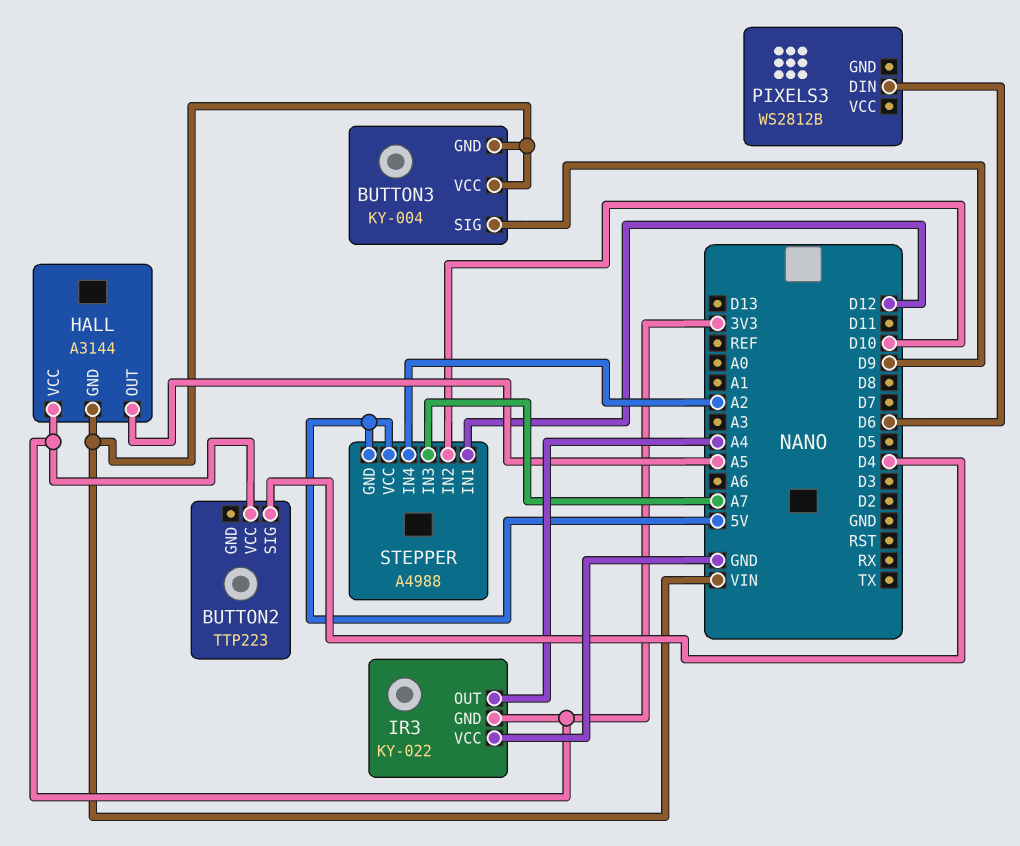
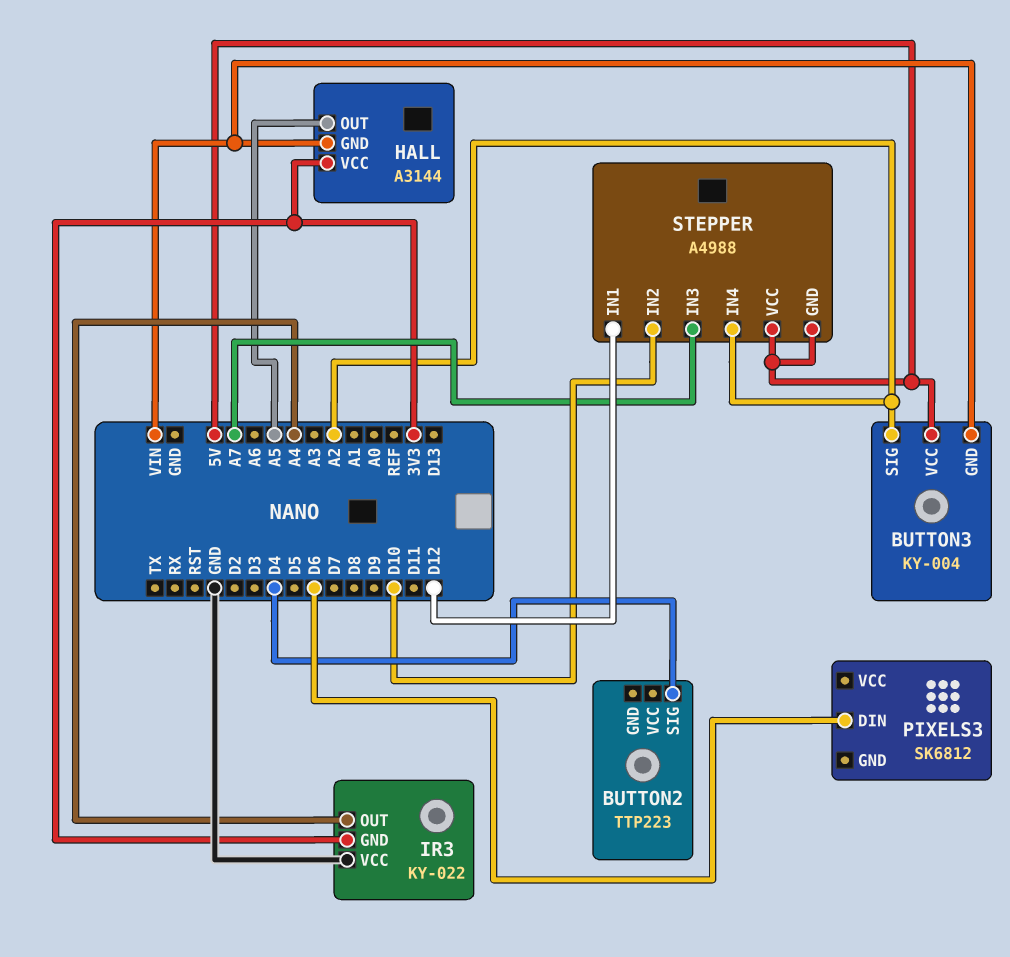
BUTTON2 pin VCC: 3V3 -> none
BUTTON3 pin SIG: D9 -> A2
BUTTON3 pin VCC: VIN -> 5V
PIXELS3: WS2812B -> SK6812

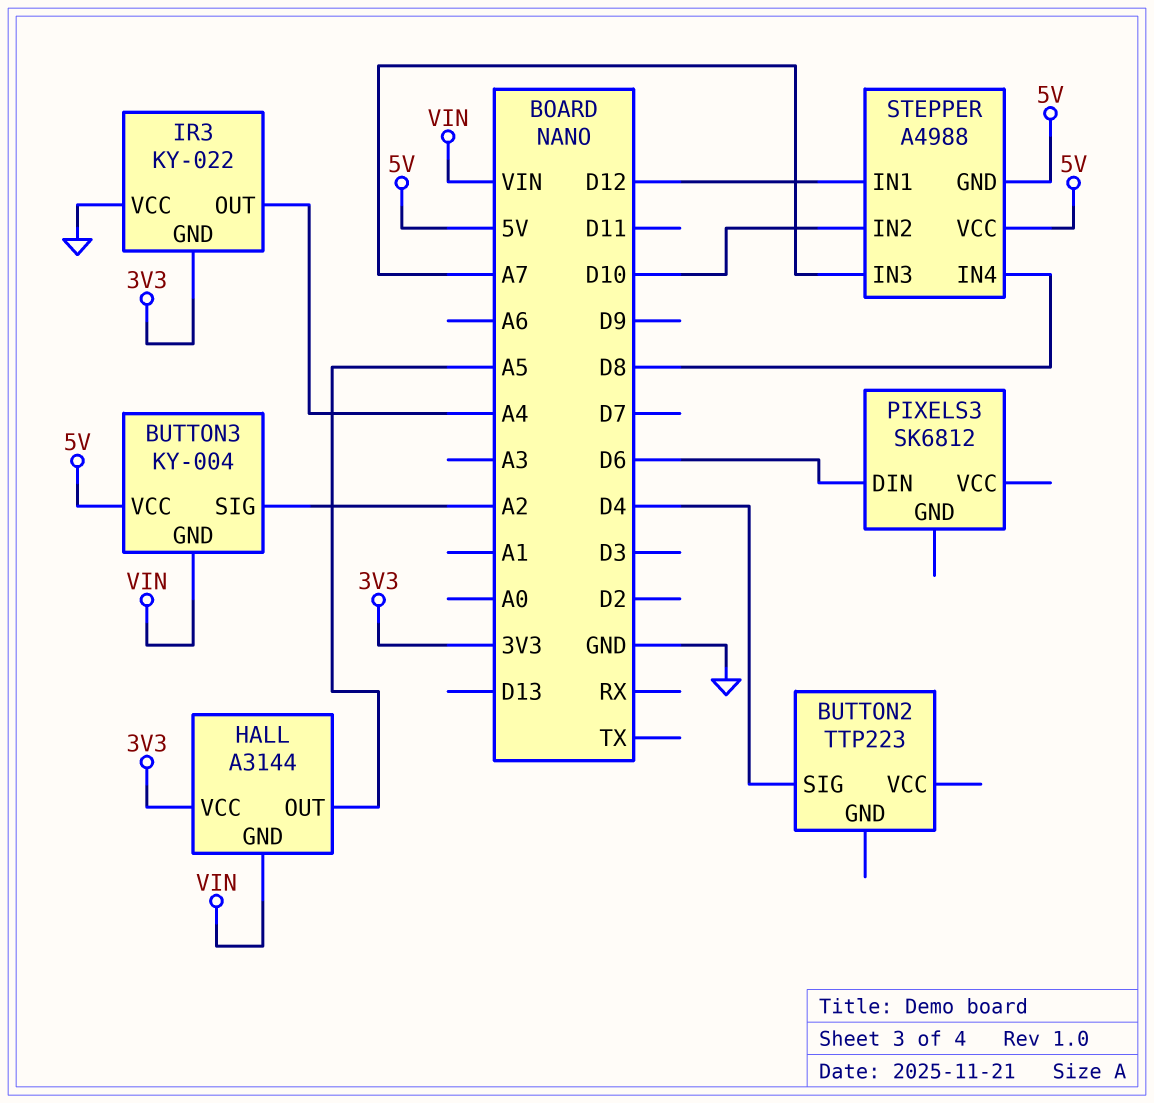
STEPPER pin IN4: A2 -> D8

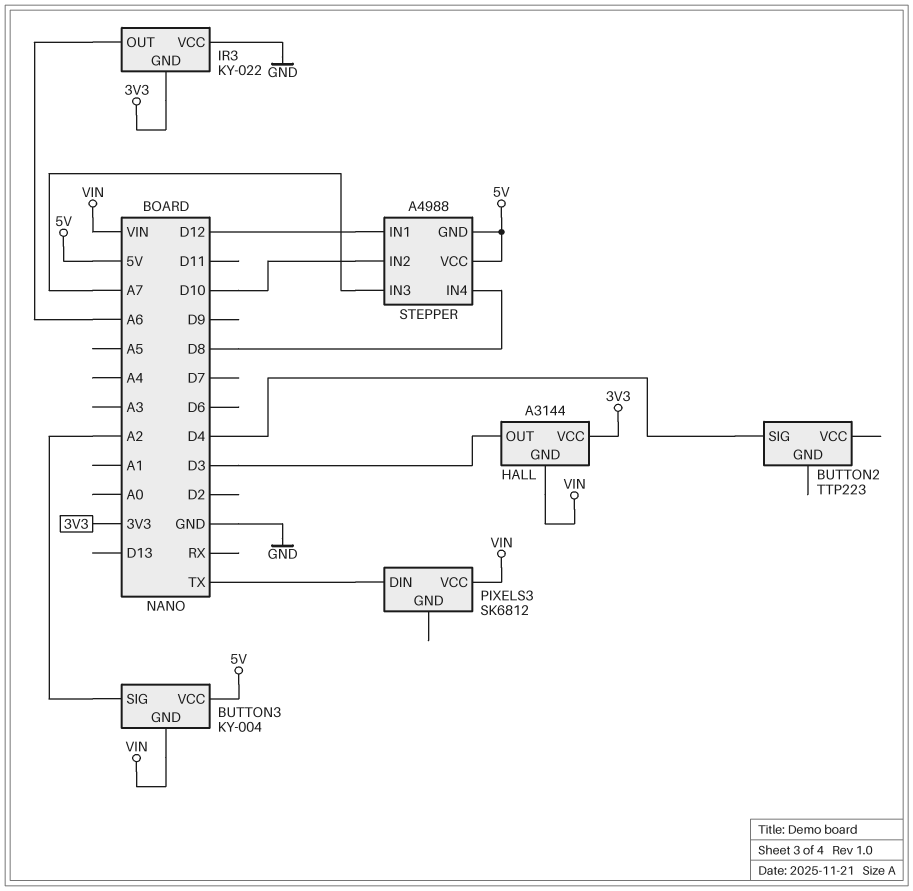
HALL pin OUT: A5 -> D3
IR3 pin OUT: A4 -> A6
PIXELS3 pin DIN: D6 -> TX
PIXELS3 pin VCC: none -> VIN

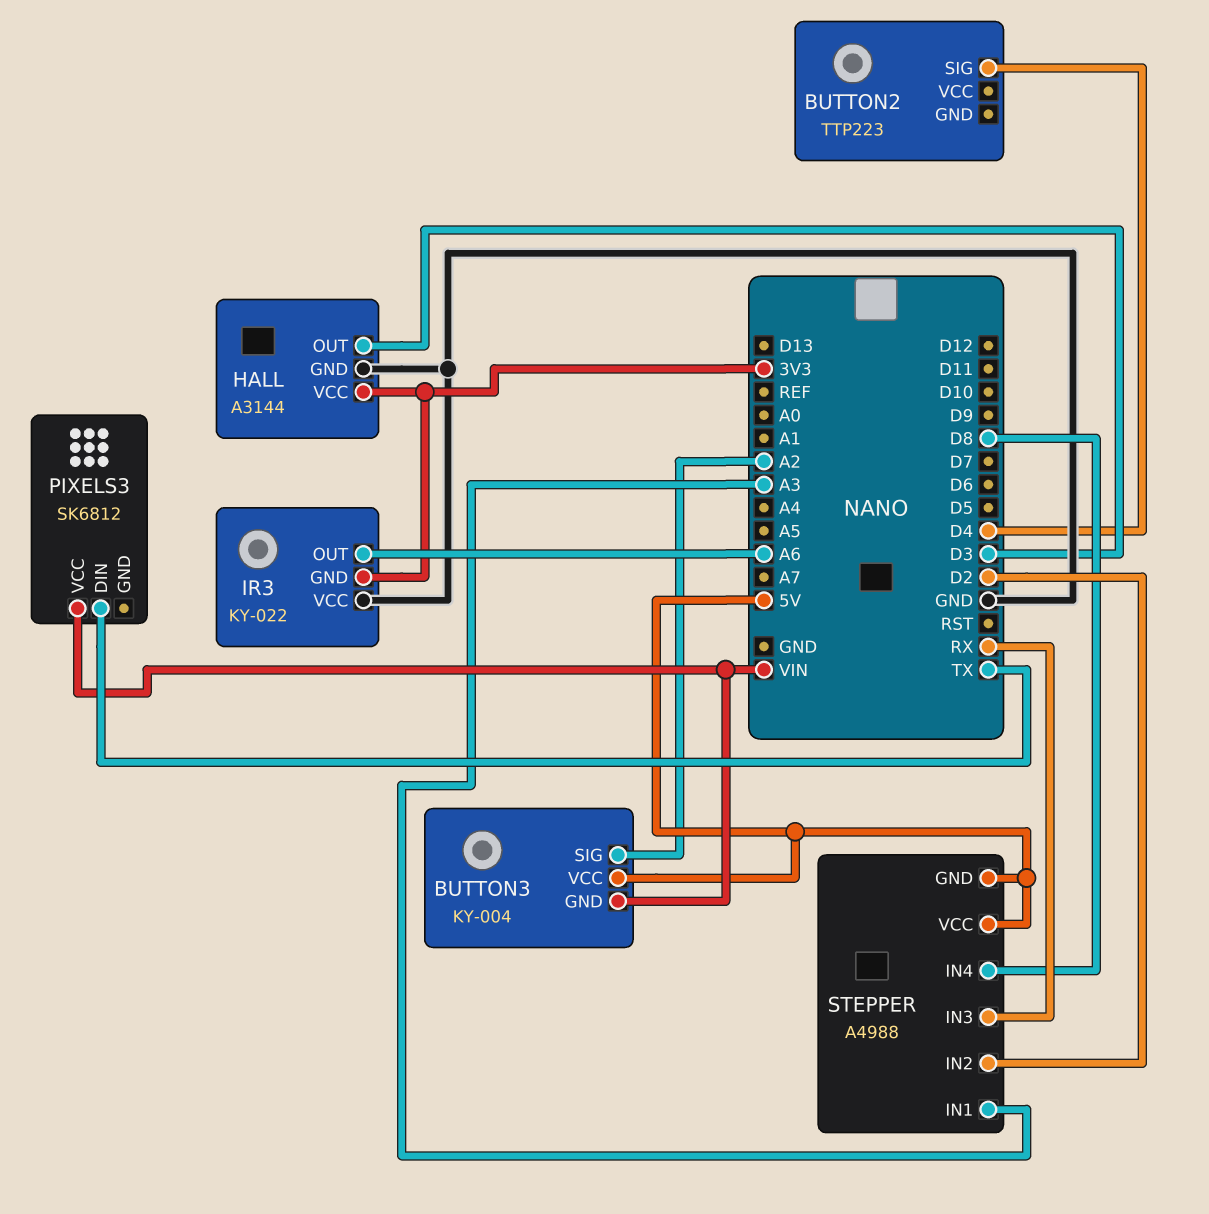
HALL pin GND: VIN -> GND
STEPPER pin IN1: D12 -> A3
STEPPER pin IN2: D10 -> D2
STEPPER pin IN3: A7 -> RX

